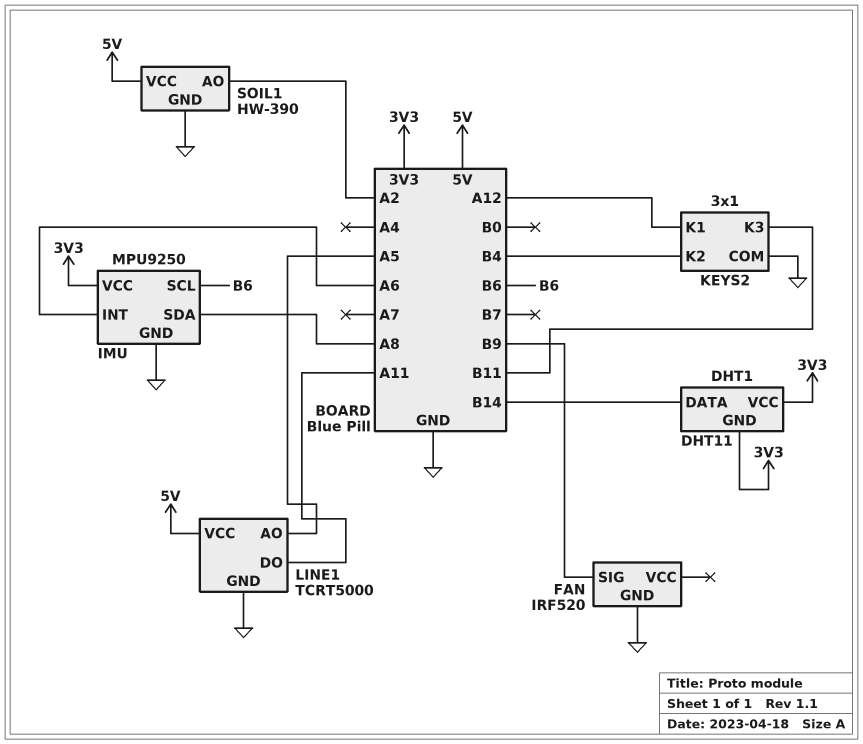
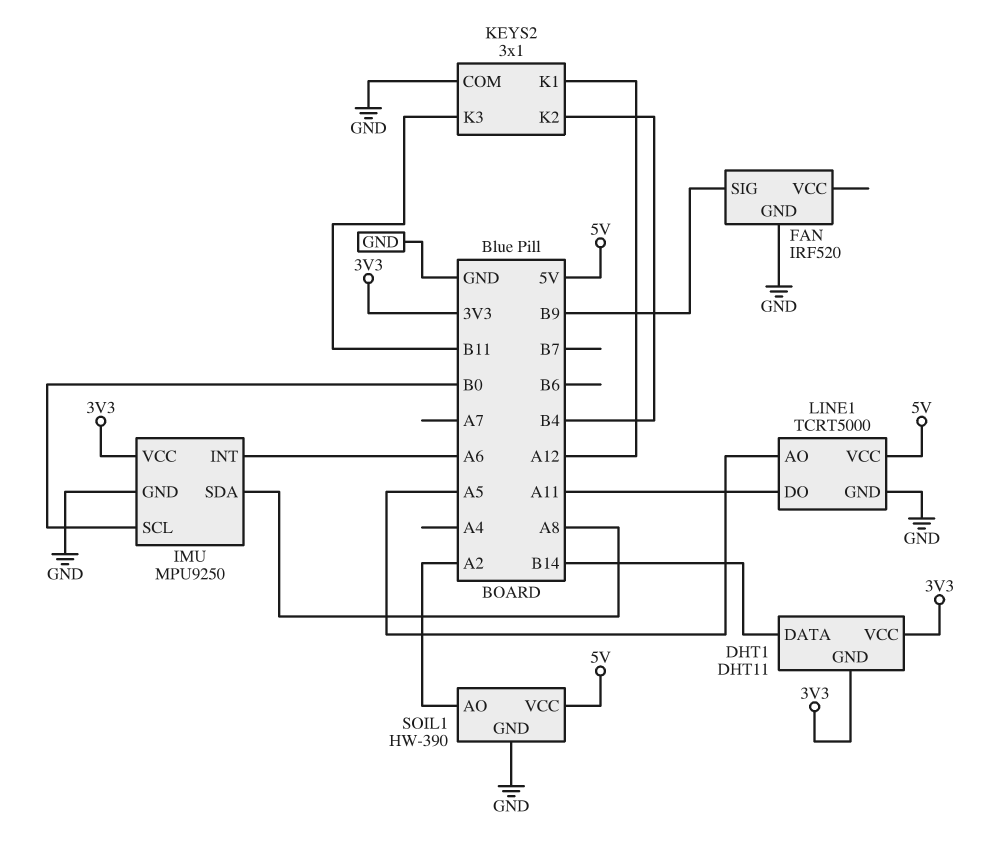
IMU pin SCL: B6 -> B0

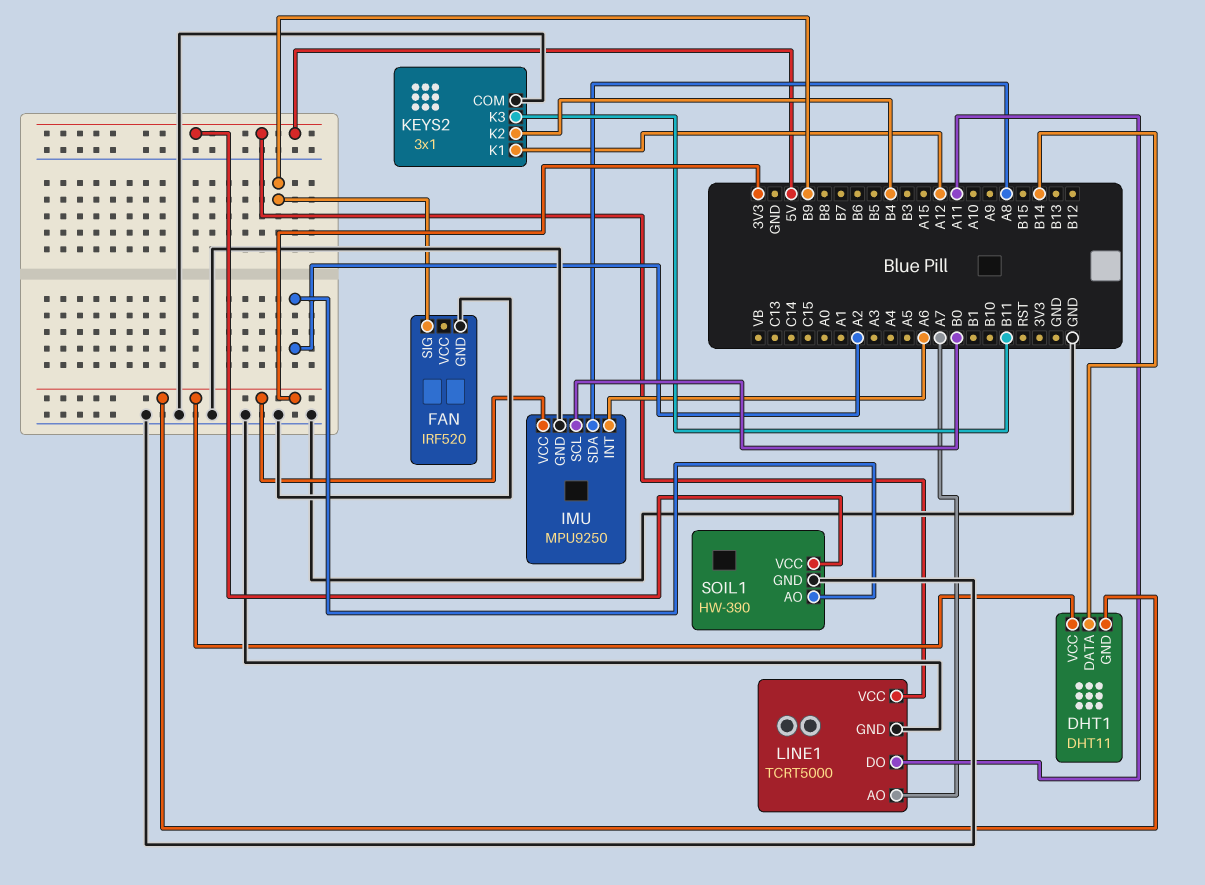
LINE1 pin AO: A5 -> A7

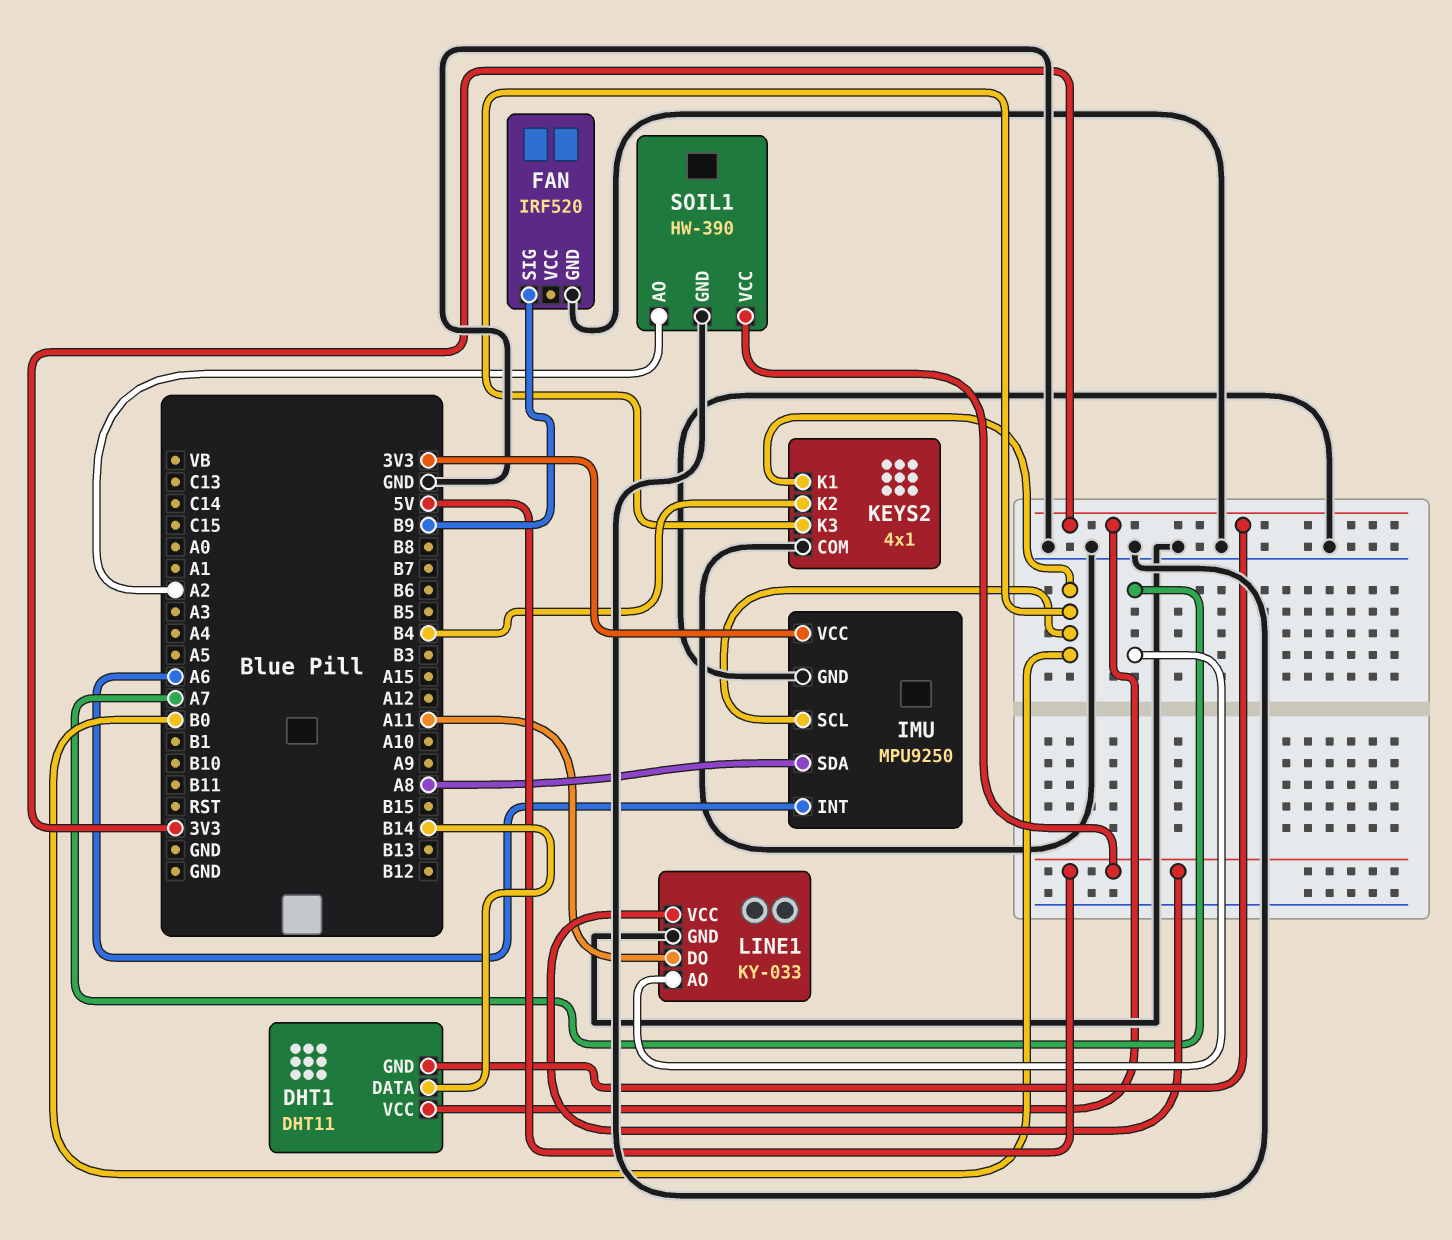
KEYS2: 3x1 -> 4x1
KEYS2 pin K1: A12 -> B0
KEYS2 pin K3: B11 -> B0
LINE1: TCRT5000 -> KY-033

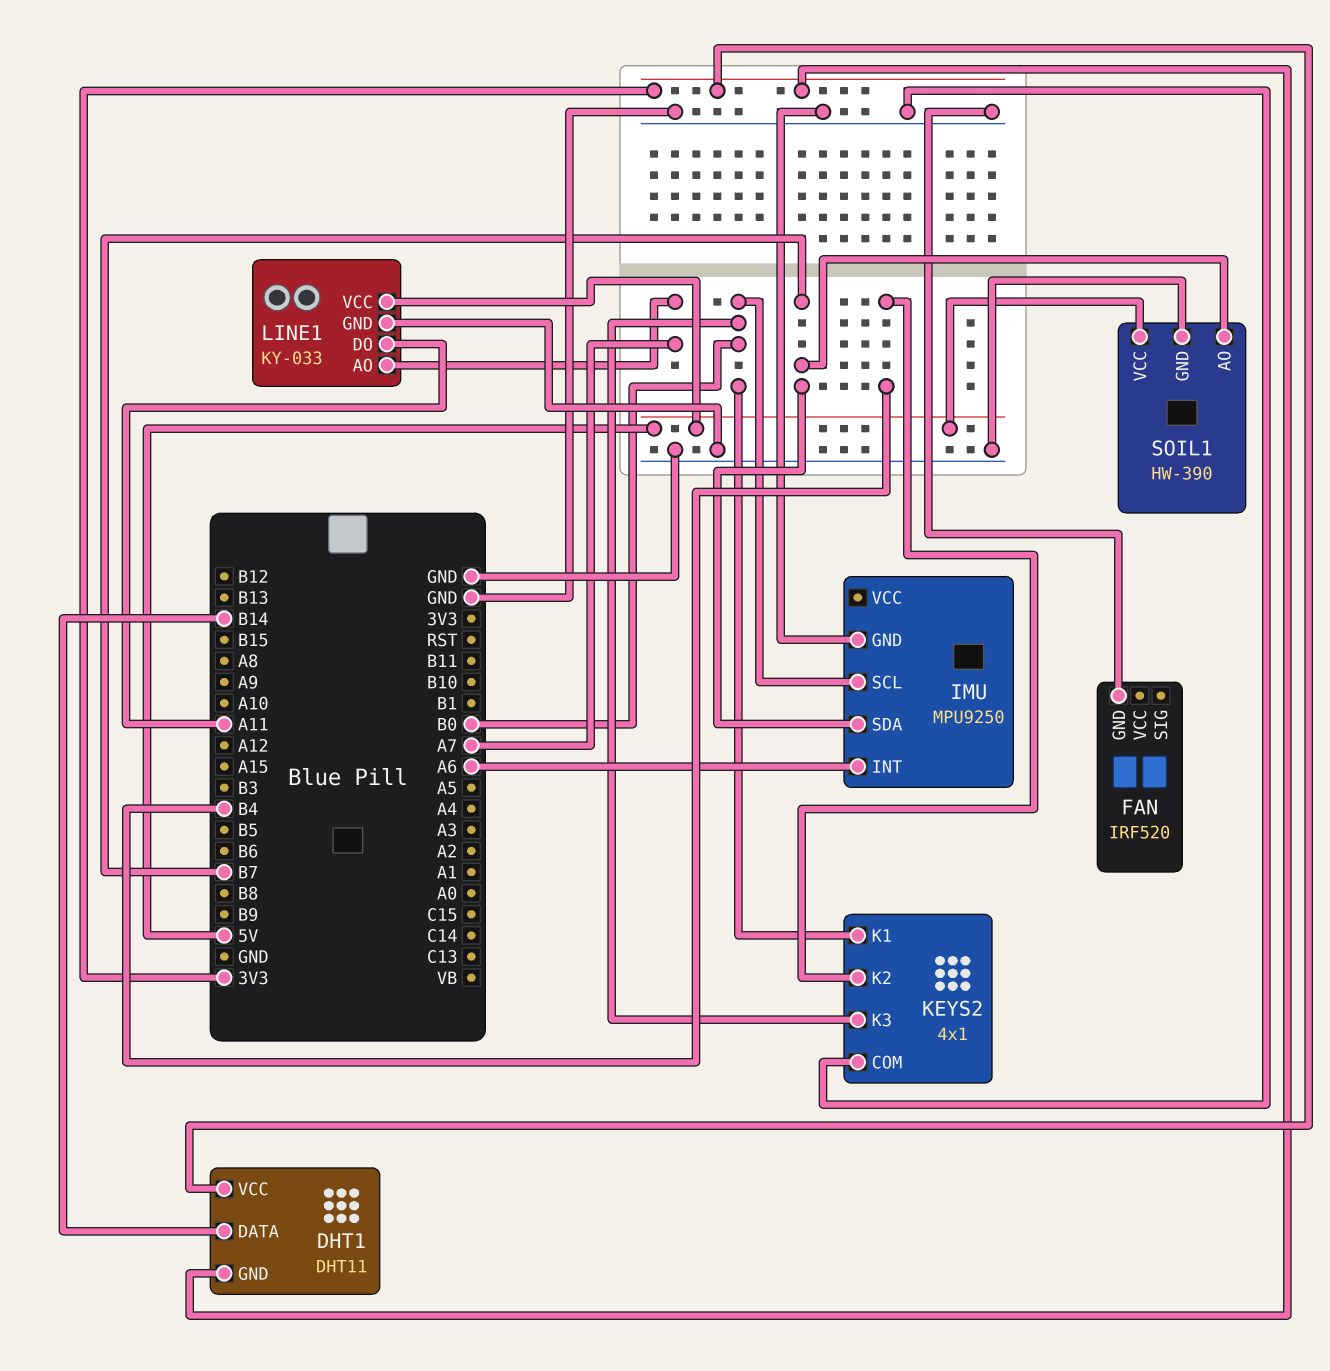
FAN pin SIG: B9 -> none
IMU pin SDA: A8 -> B7
IMU pin VCC: 3V3 -> none
SOIL1 pin AO: A2 -> B7

